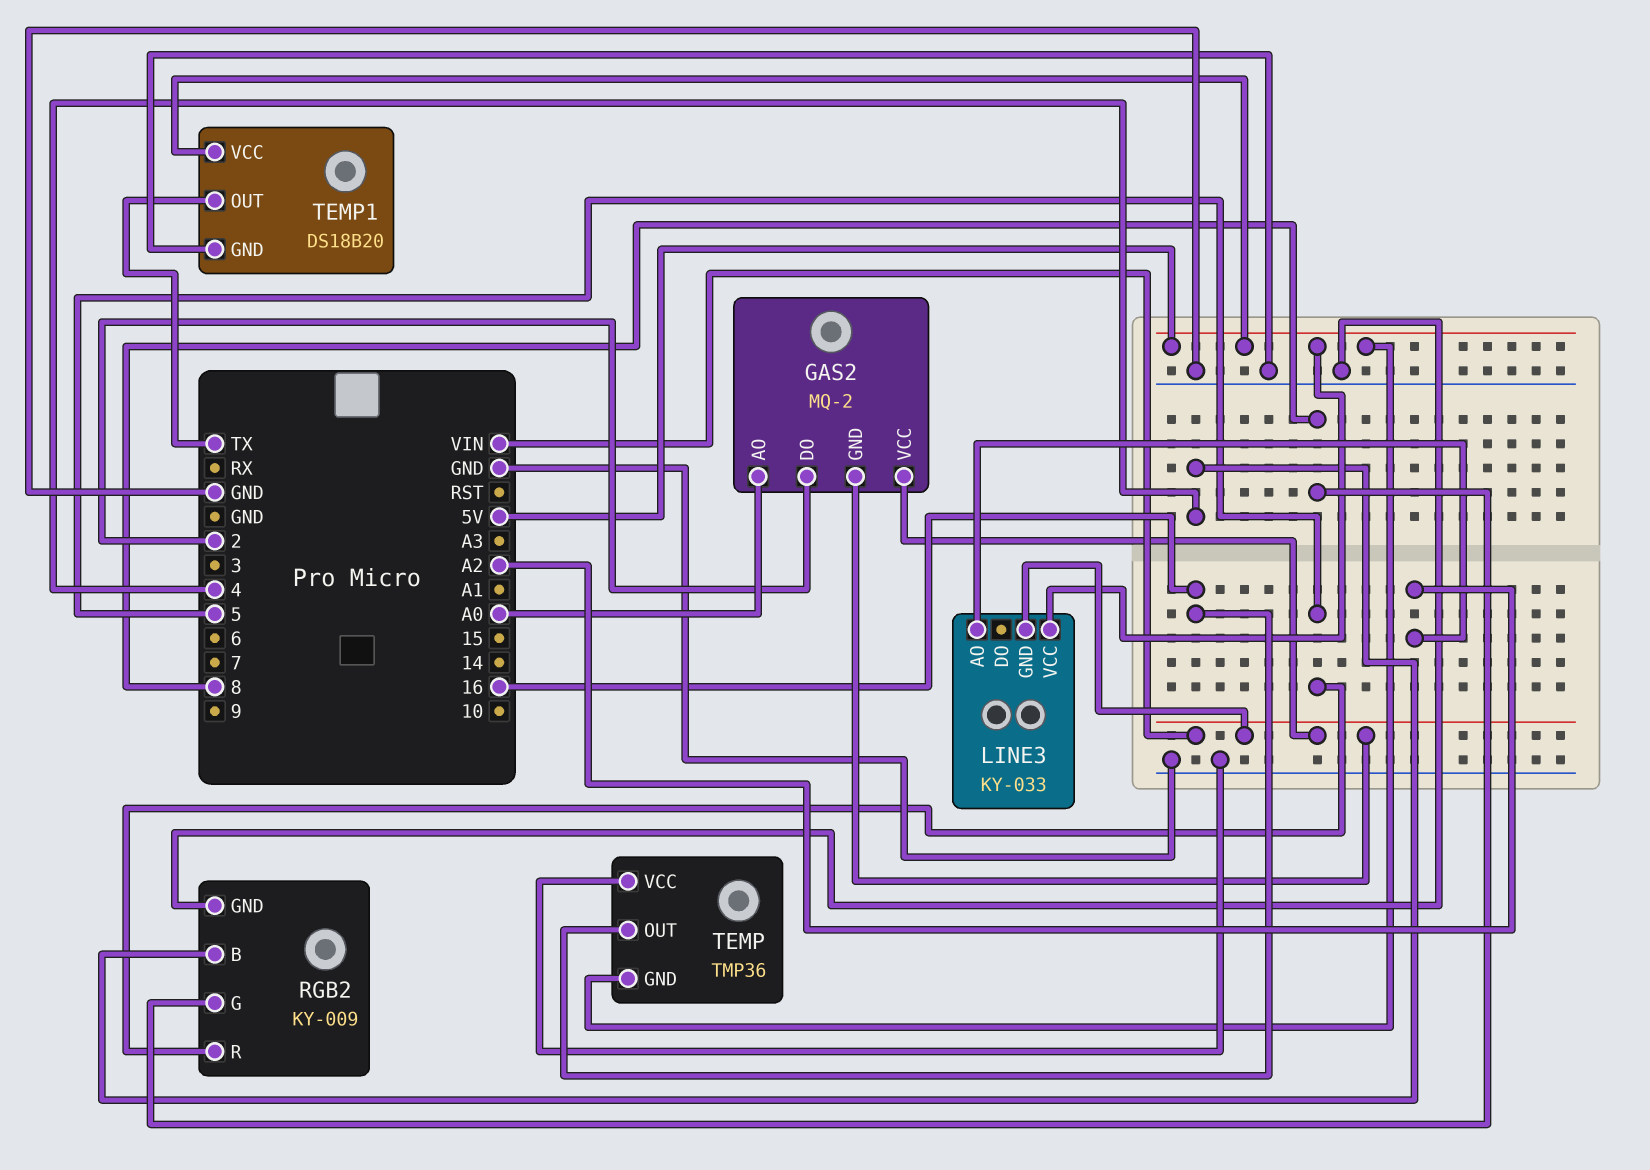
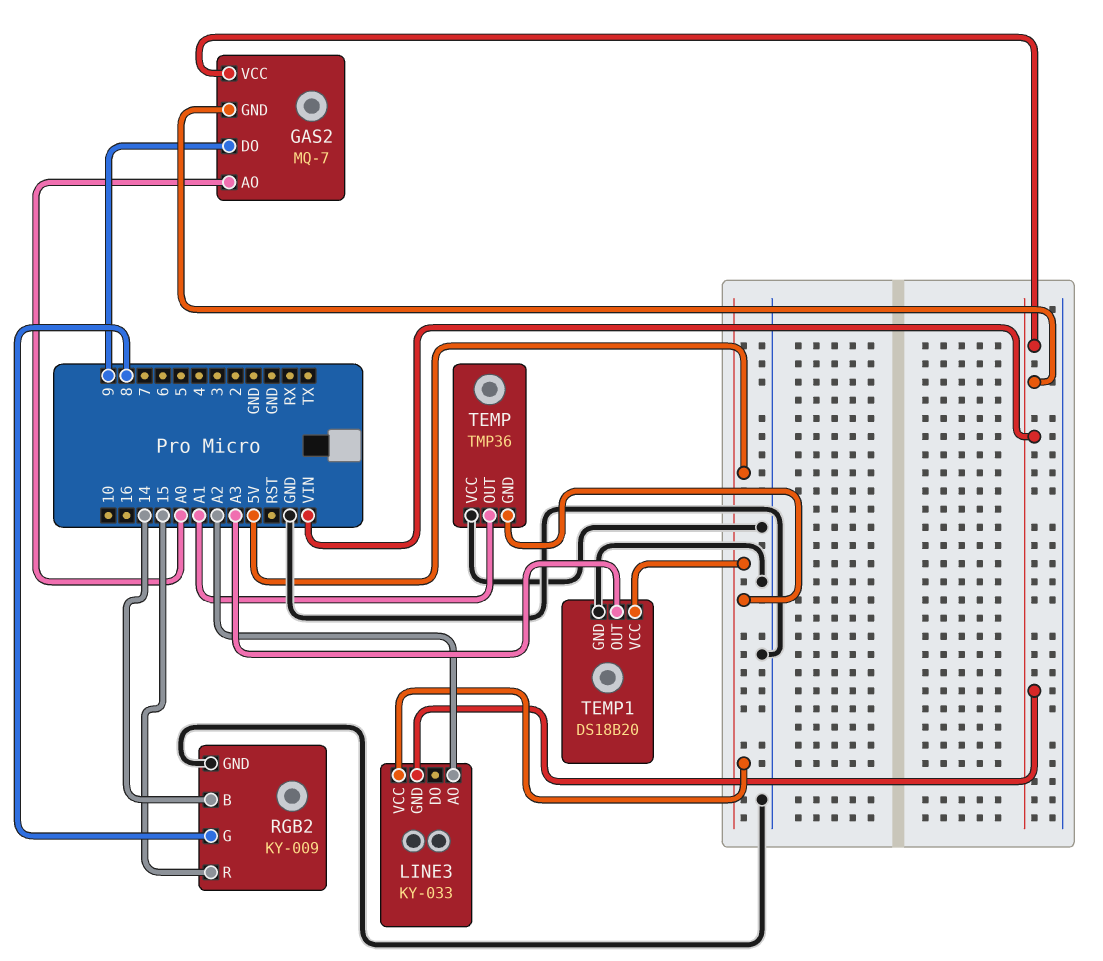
GAS2: MQ-2 -> MQ-7
GAS2 pin DO: 2 -> 9
RGB2 pin B: 4 -> 14
RGB2 pin R: 5 -> 15
TEMP pin OUT: 16 -> A1
TEMP1 pin OUT: TX -> A3

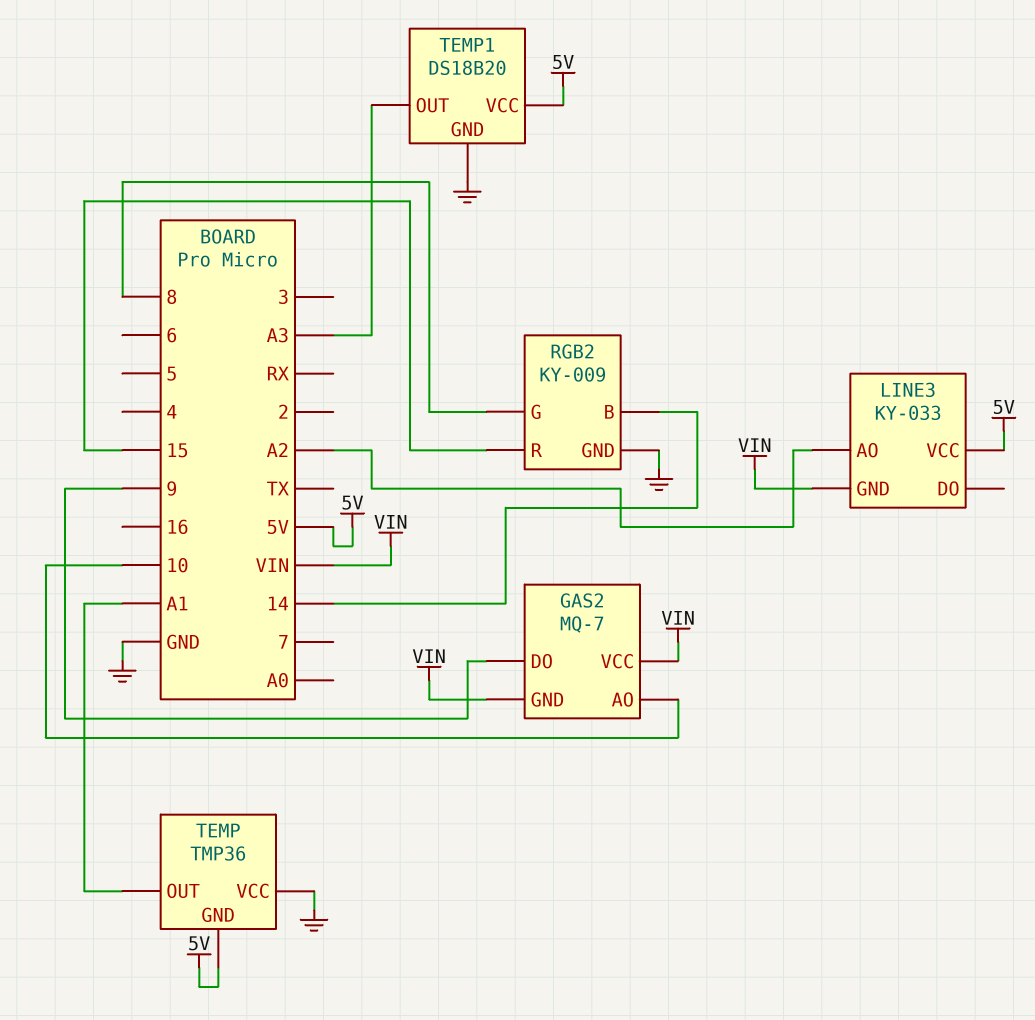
GAS2 pin AO: A0 -> 10

